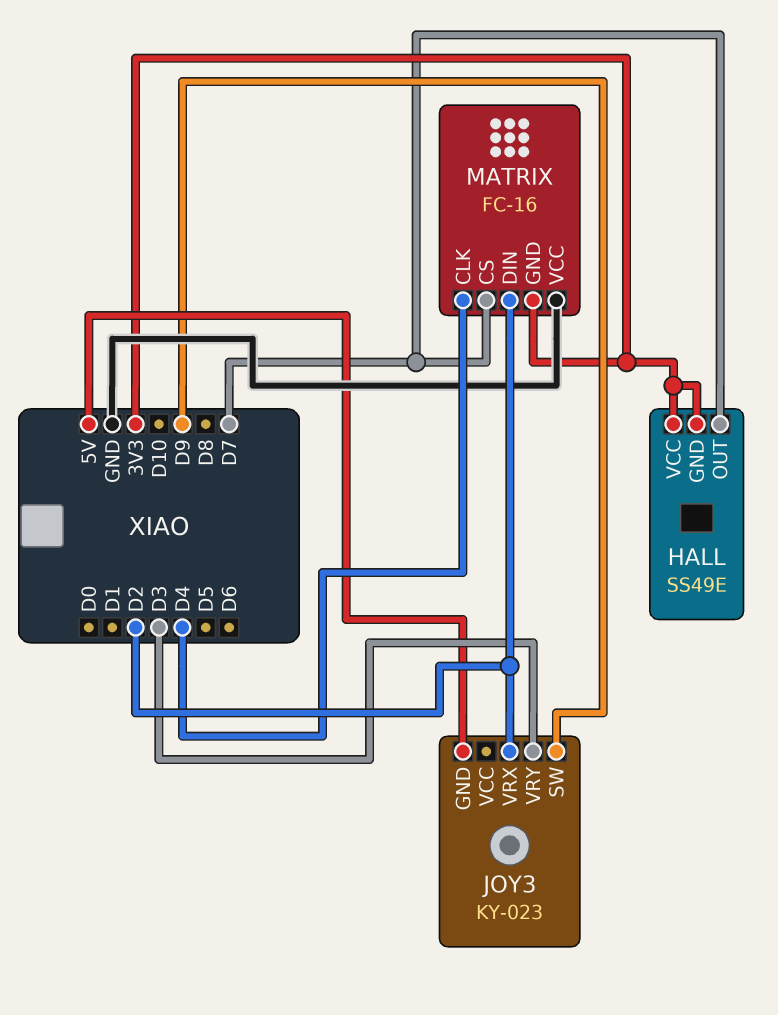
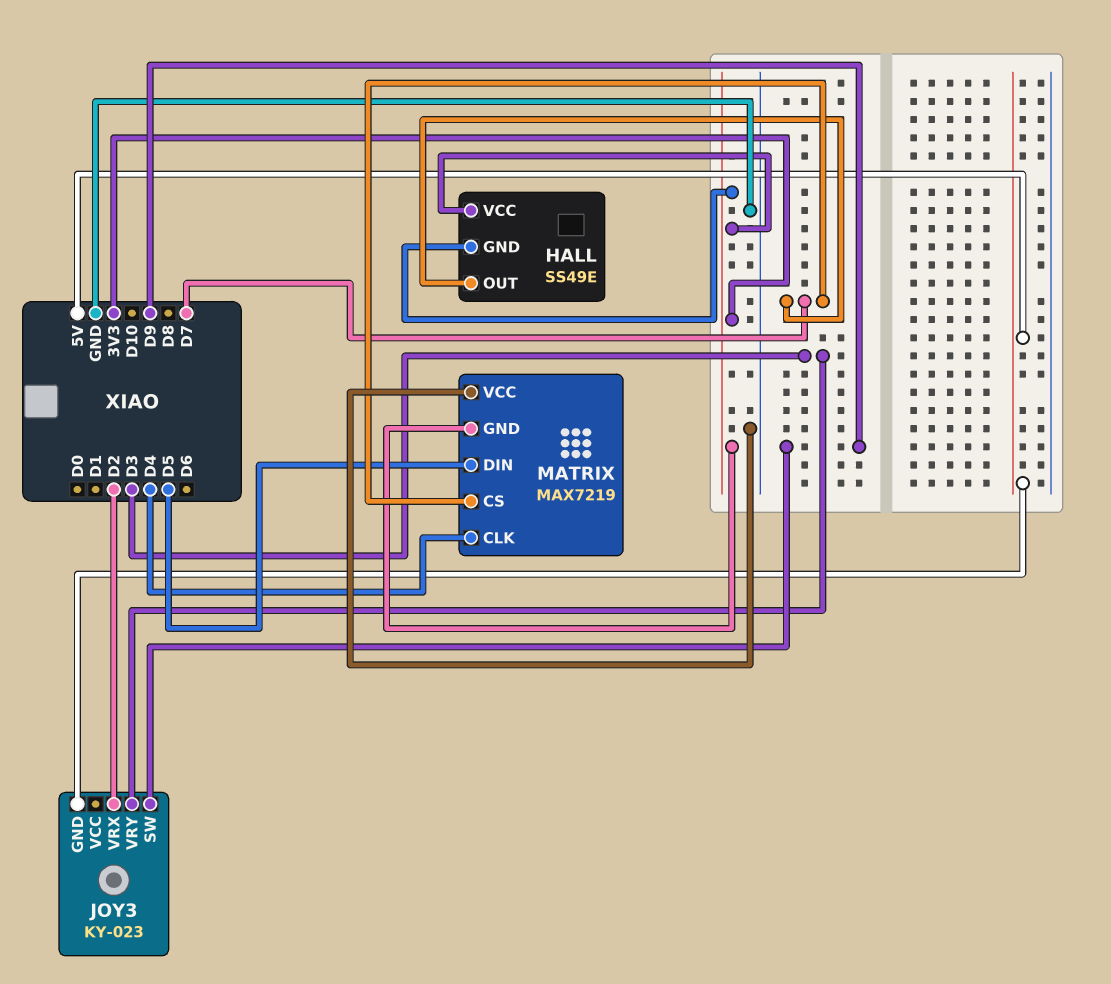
MATRIX: FC-16 -> MAX7219
MATRIX pin DIN: D2 -> D5

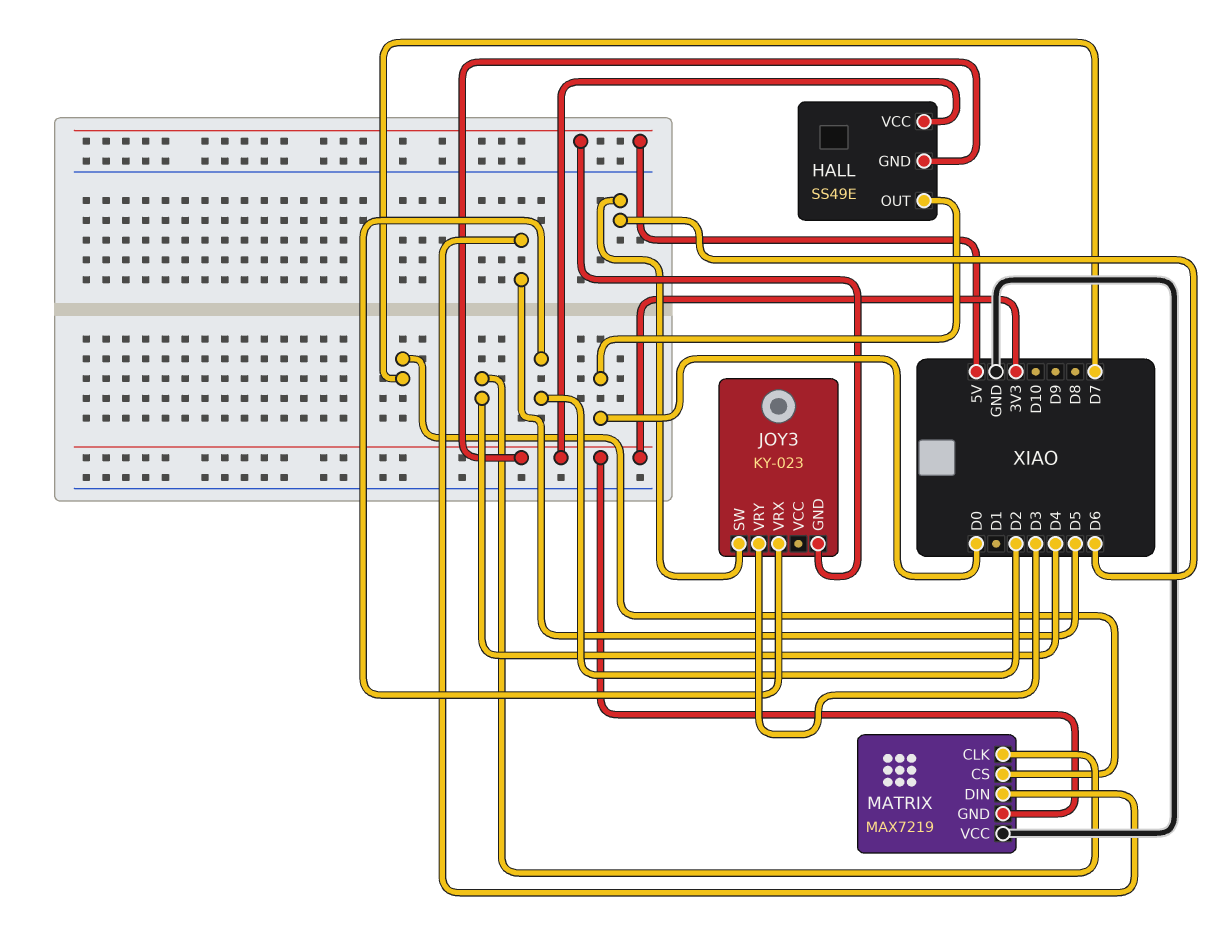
HALL pin OUT: D7 -> D0
JOY3 pin SW: D9 -> D6

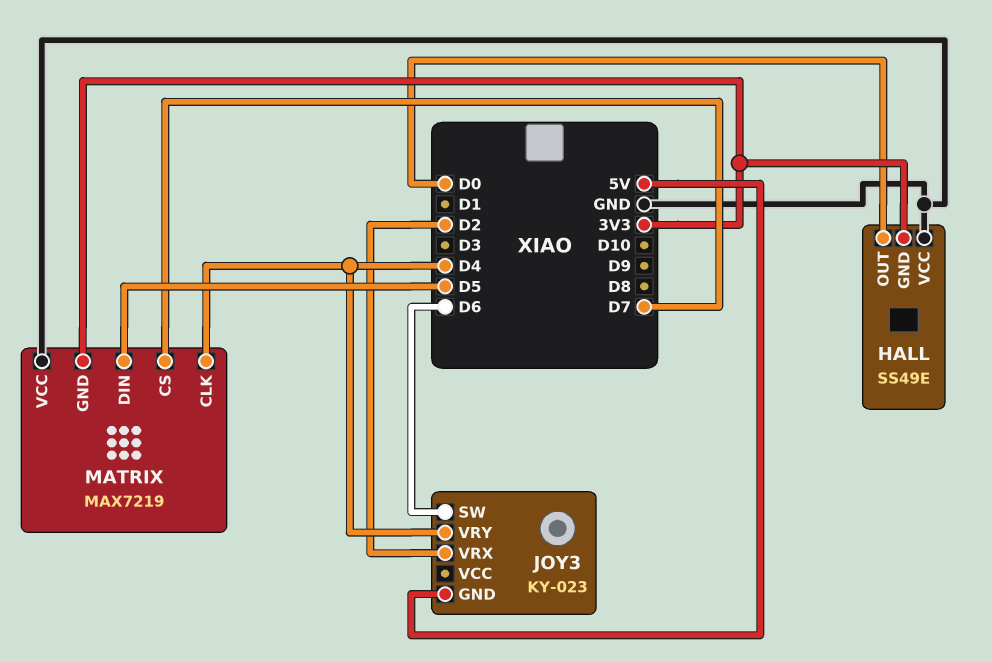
HALL pin VCC: 3V3 -> GND
JOY3 pin VRY: D3 -> D4

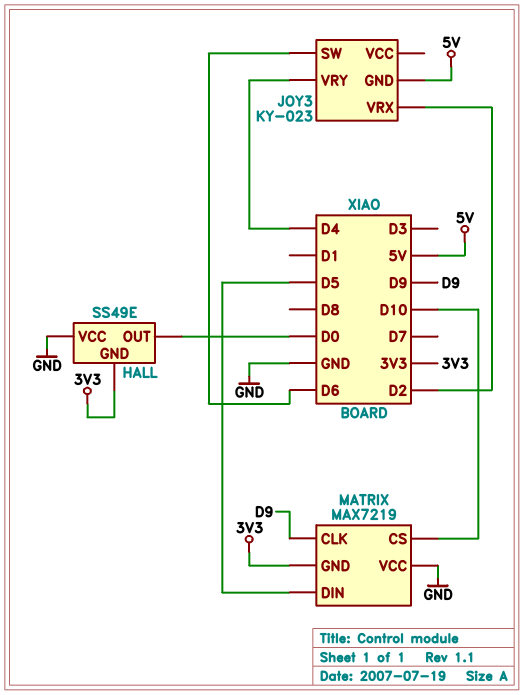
MATRIX pin CLK: D4 -> D9
MATRIX pin CS: D7 -> D10

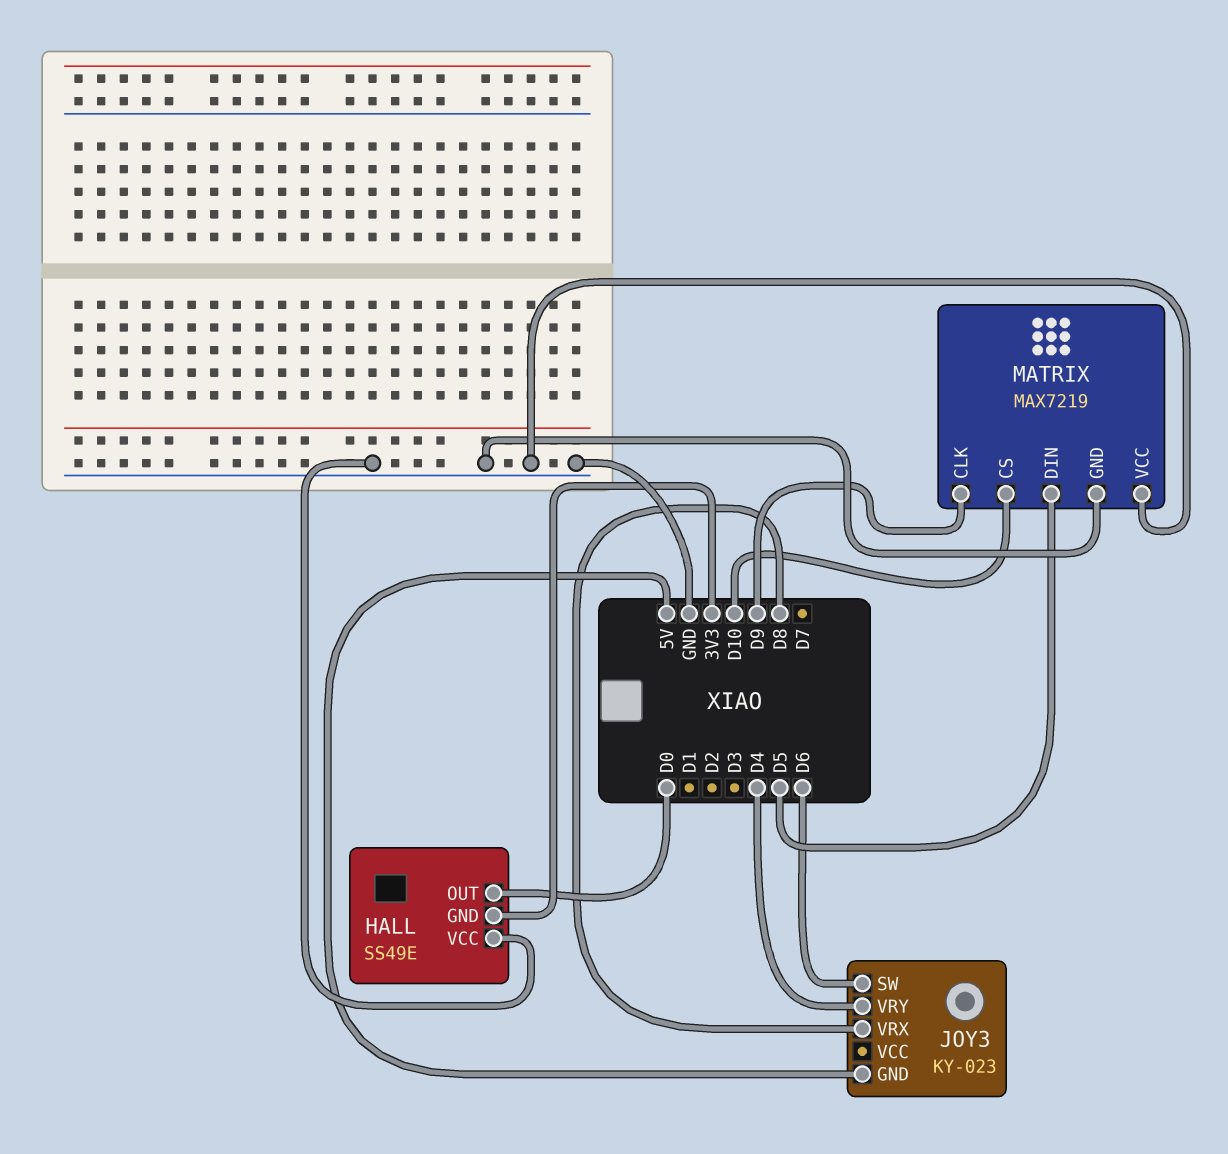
JOY3 pin VRX: D2 -> D8
MATRIX pin GND: 3V3 -> GND

